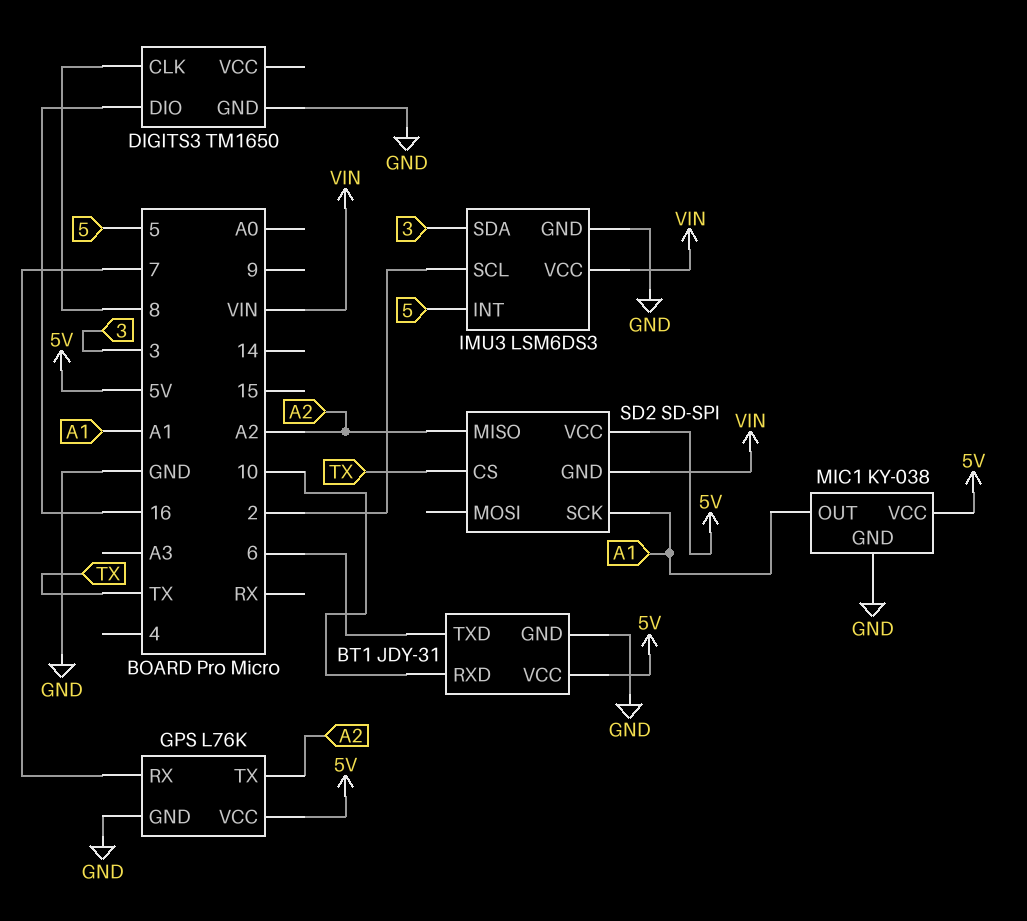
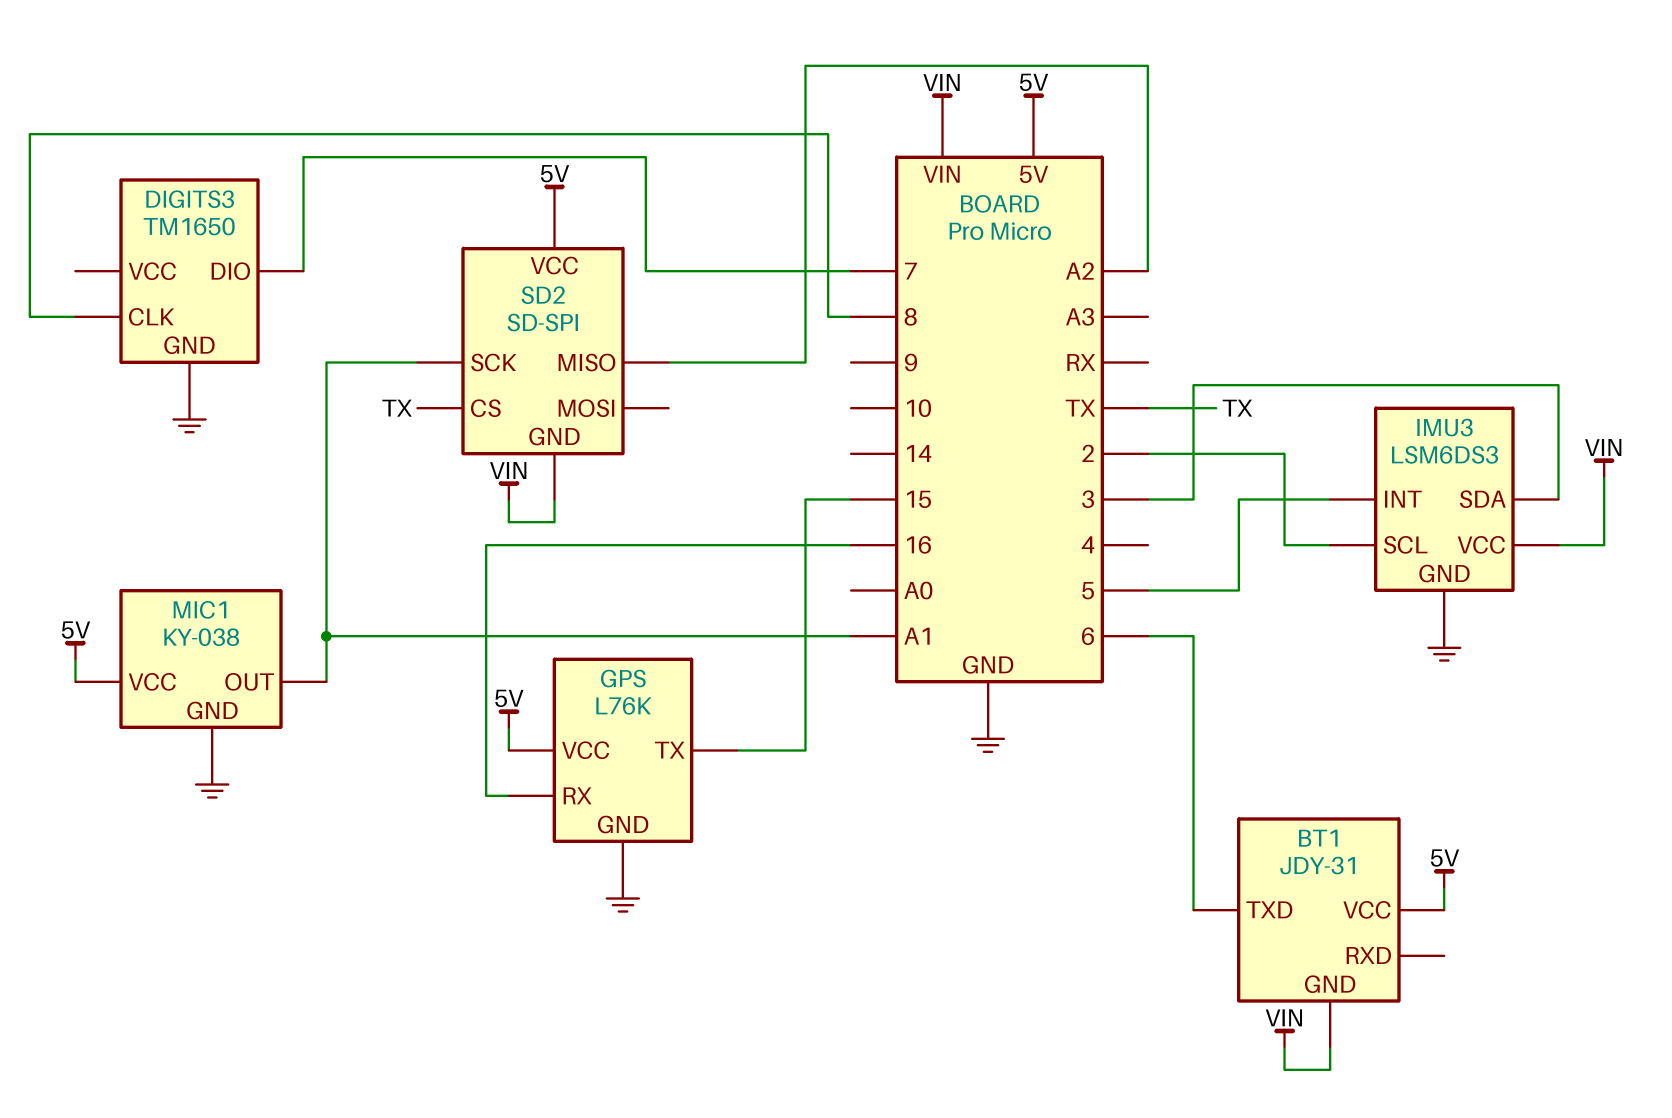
BT1 pin GND: GND -> VIN
BT1 pin RXD: 10 -> none
DIGITS3 pin DIO: 16 -> 7
GPS pin RX: 7 -> 16
GPS pin TX: A2 -> 15

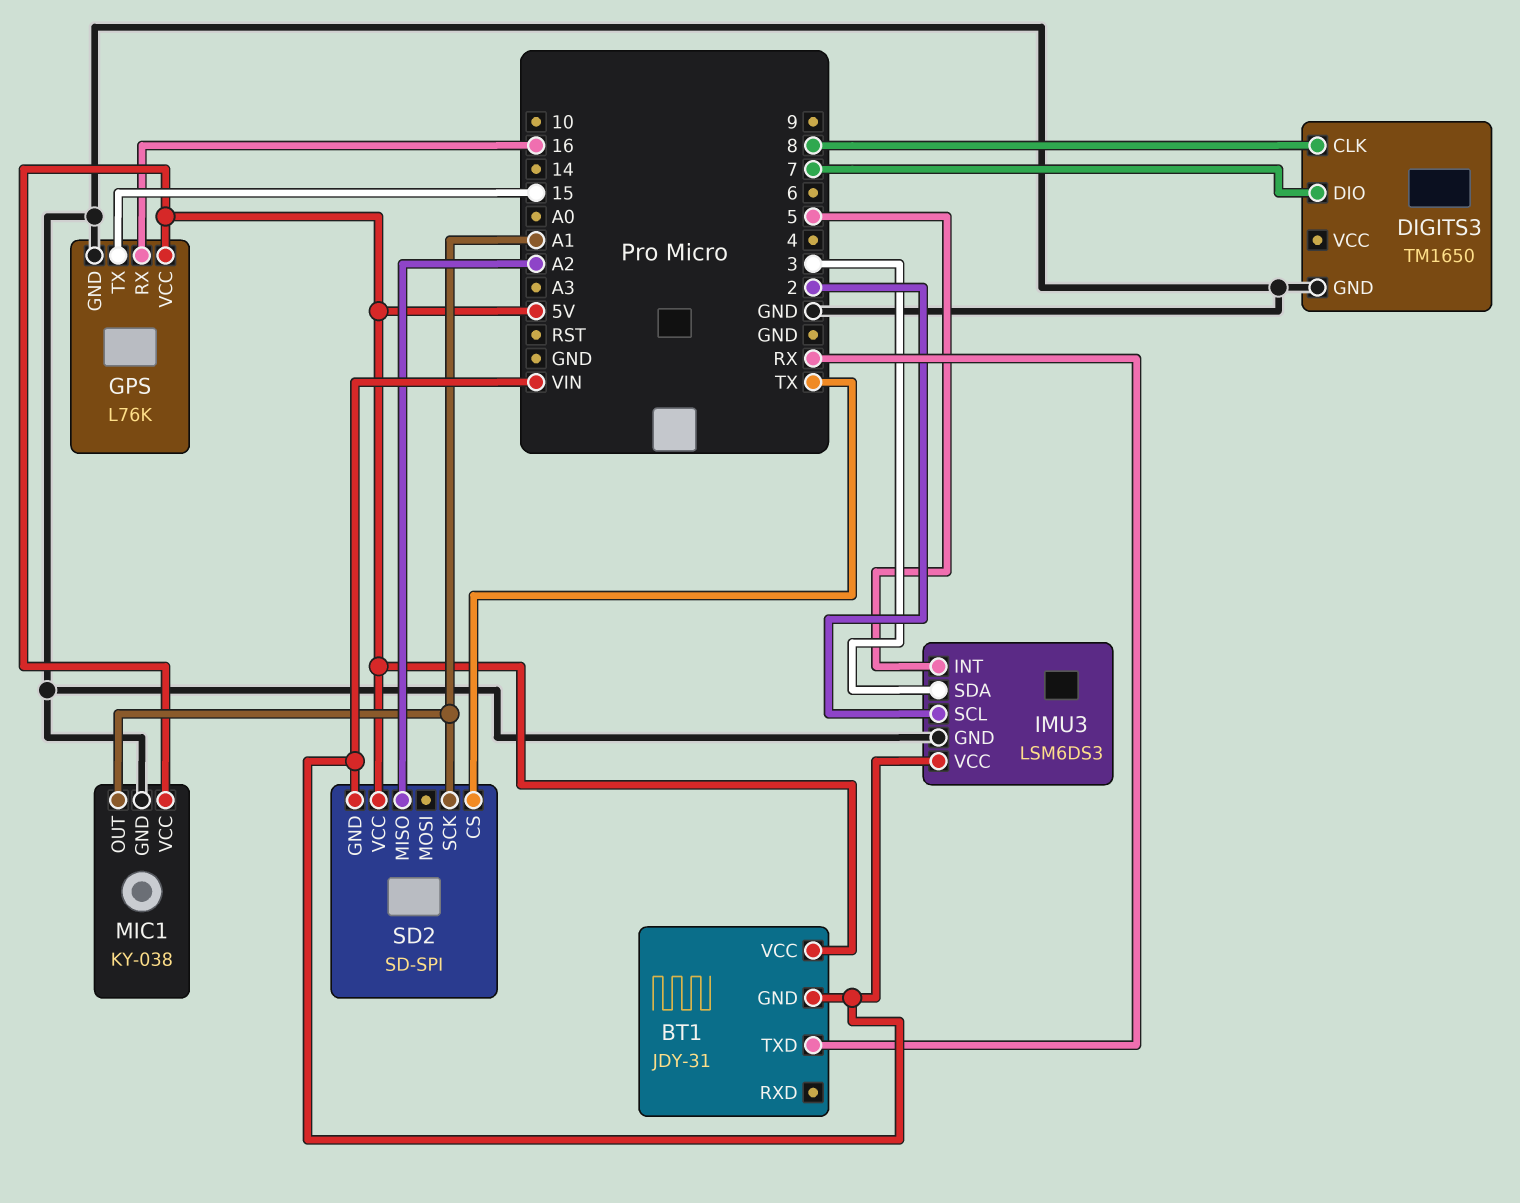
BT1 pin TXD: 6 -> RX

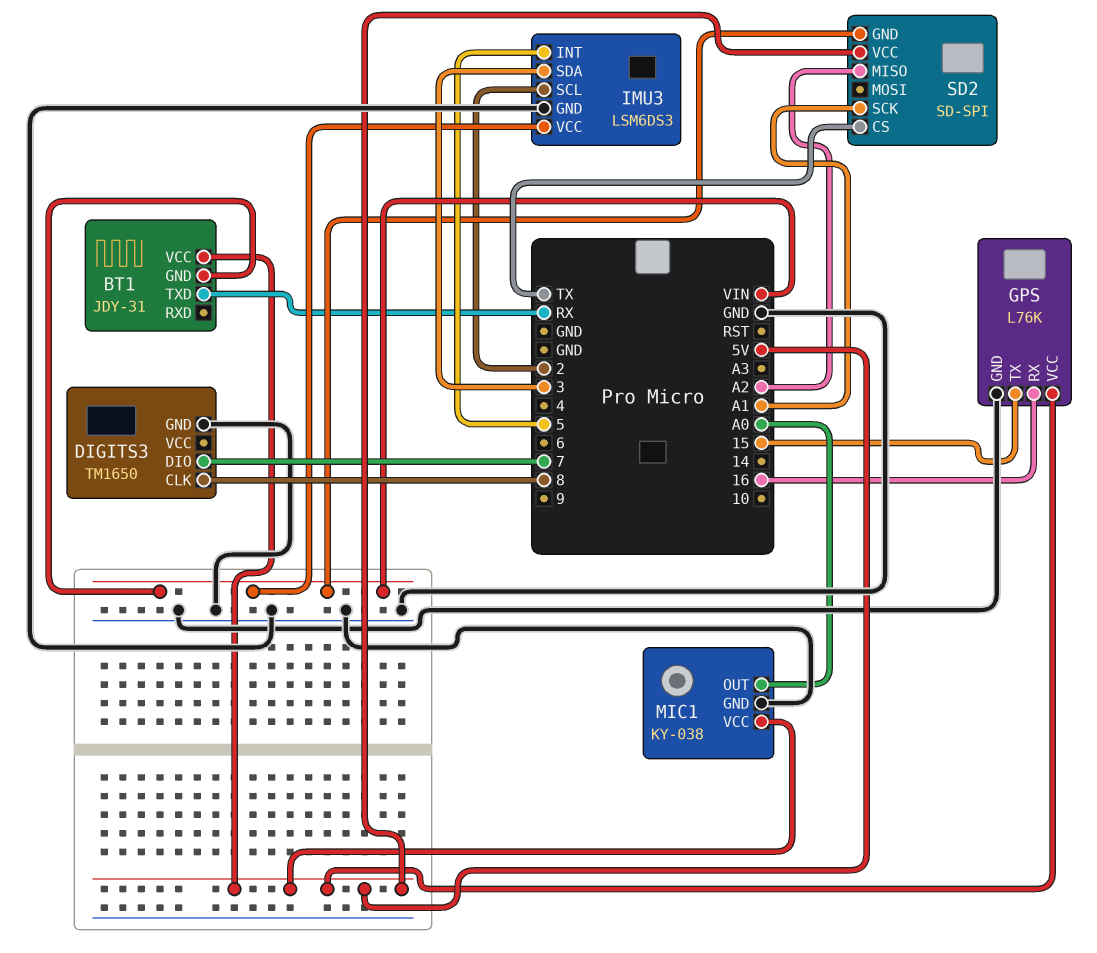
MIC1 pin OUT: A1 -> A0

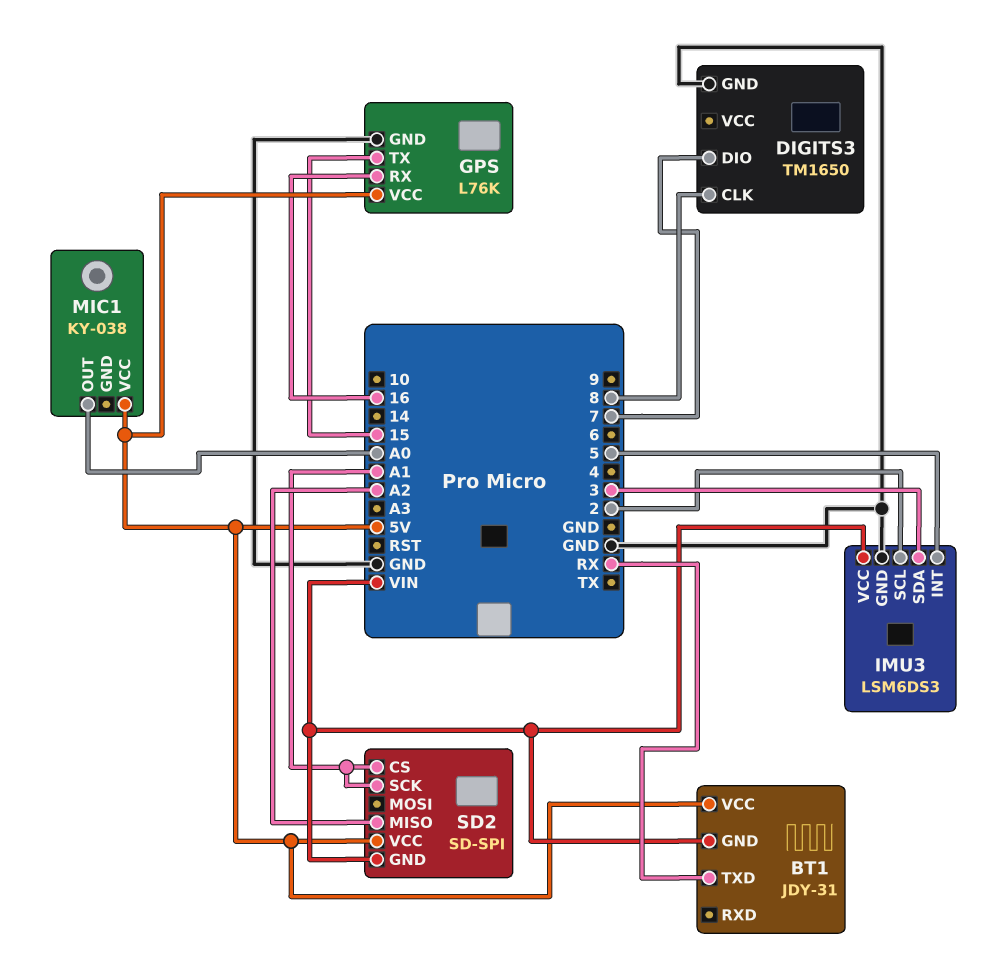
MIC1 pin GND: GND -> none
SD2 pin CS: TX -> A1

